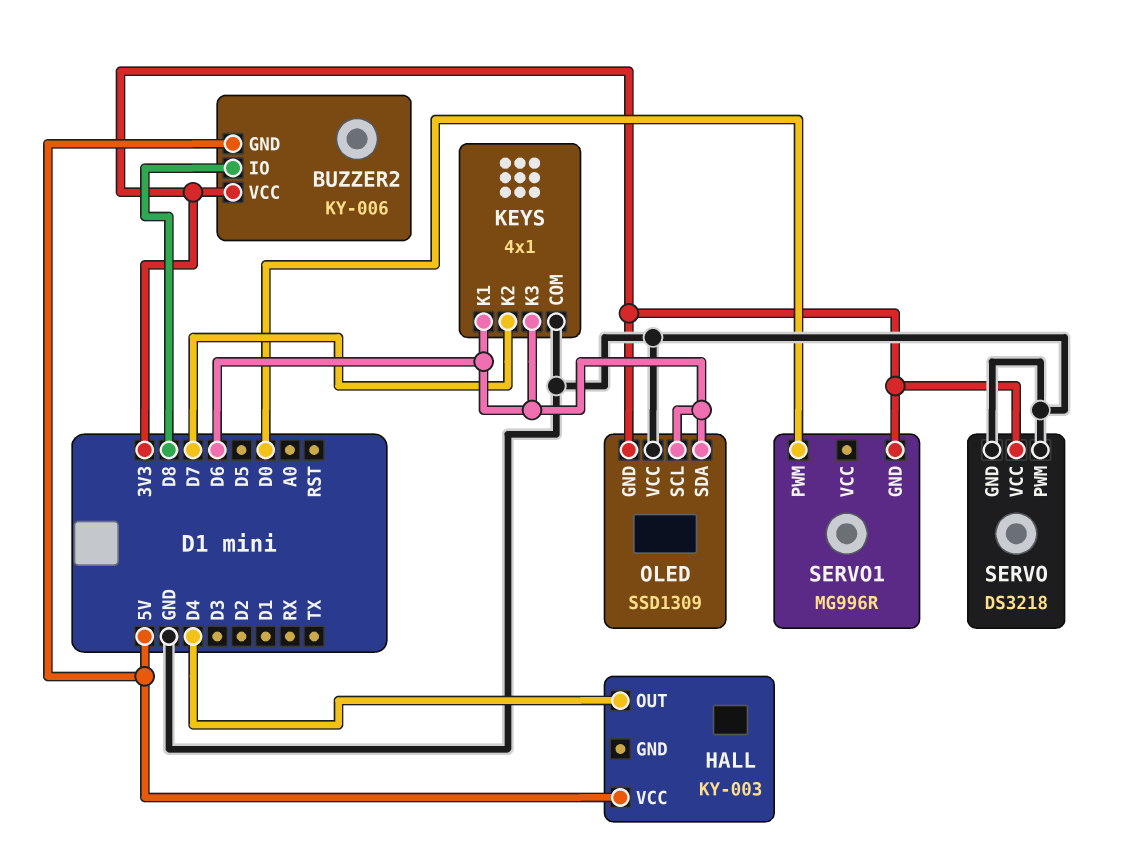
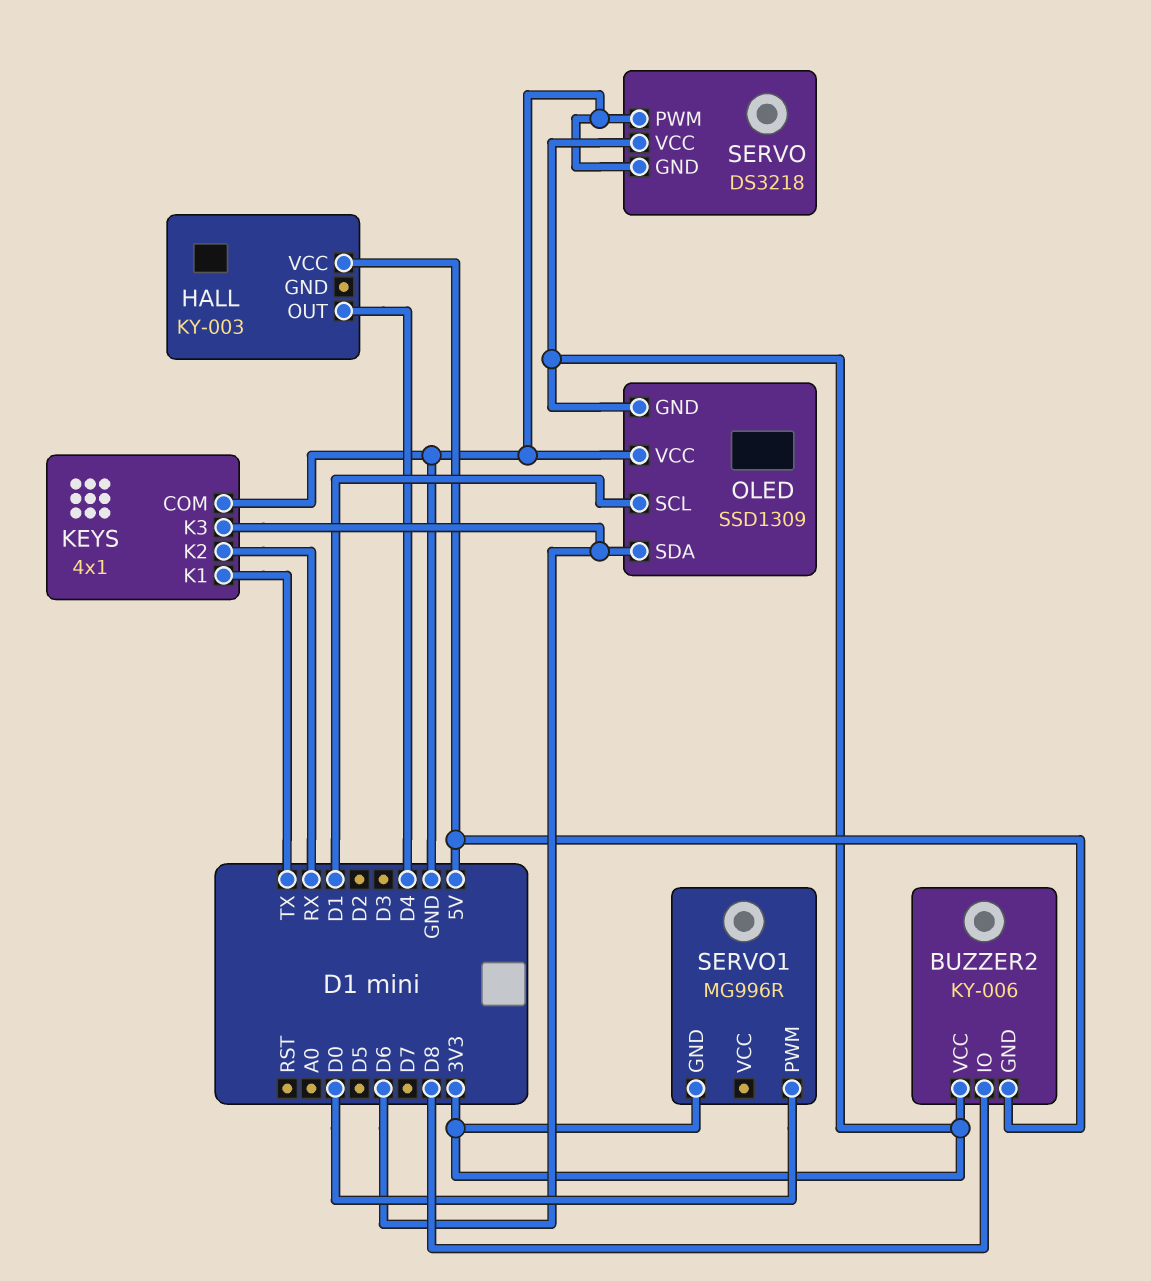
KEYS pin K1: D6 -> TX
KEYS pin K2: D7 -> RX
OLED pin SCL: D6 -> D1

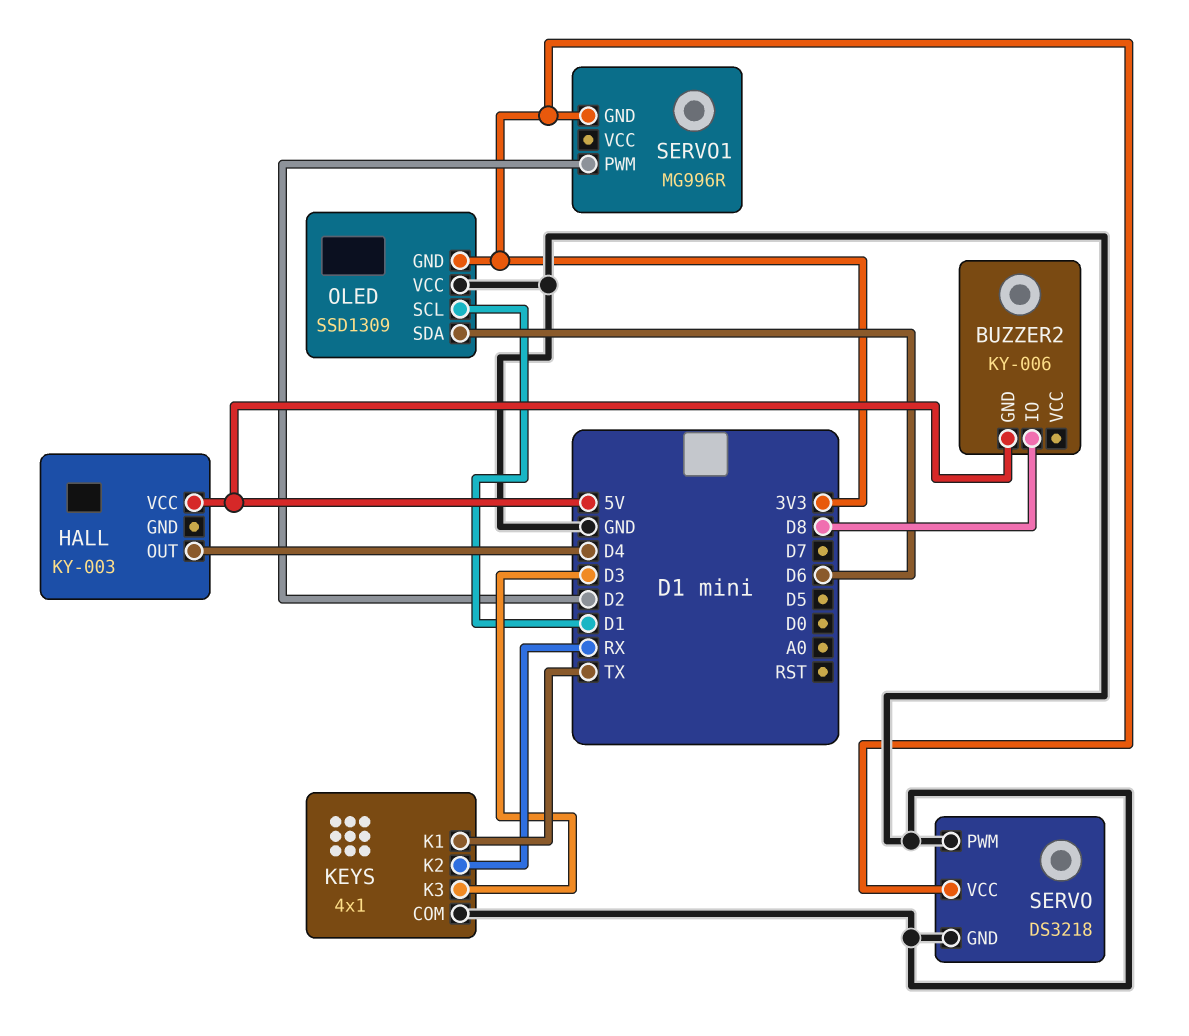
BUZZER2 pin VCC: 3V3 -> none
KEYS pin K3: D6 -> D3
SERVO1 pin PWM: D0 -> D2

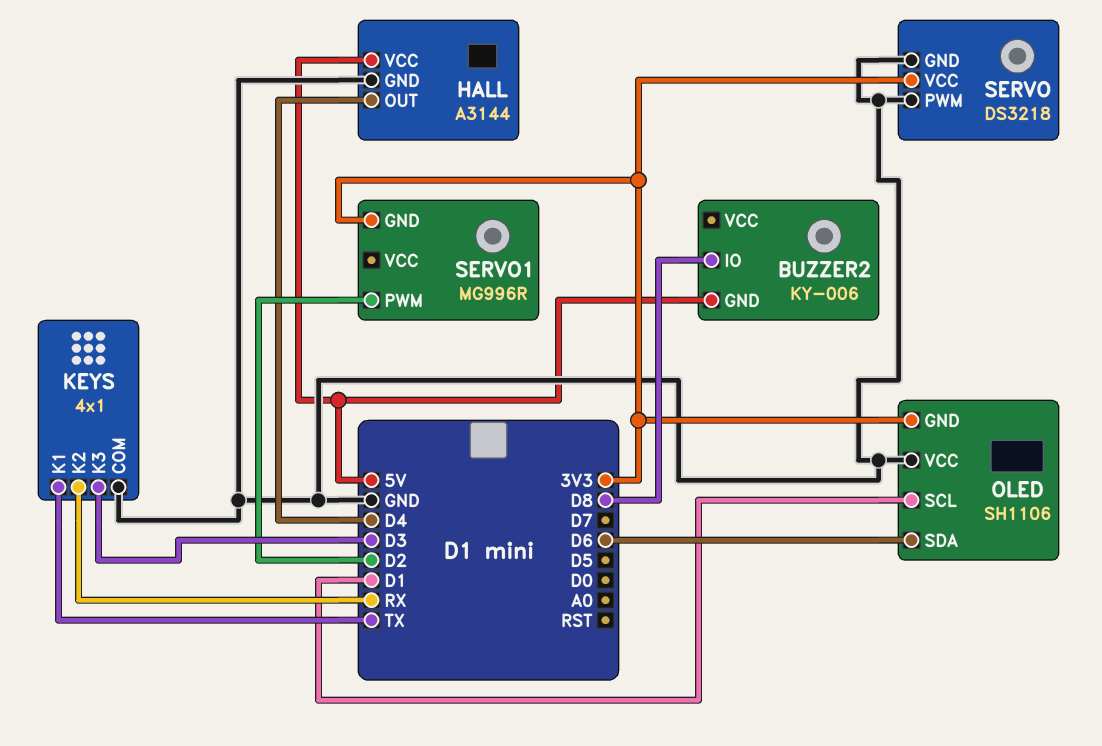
HALL: KY-003 -> A3144
HALL pin GND: none -> GND
OLED: SSD1309 -> SH1106

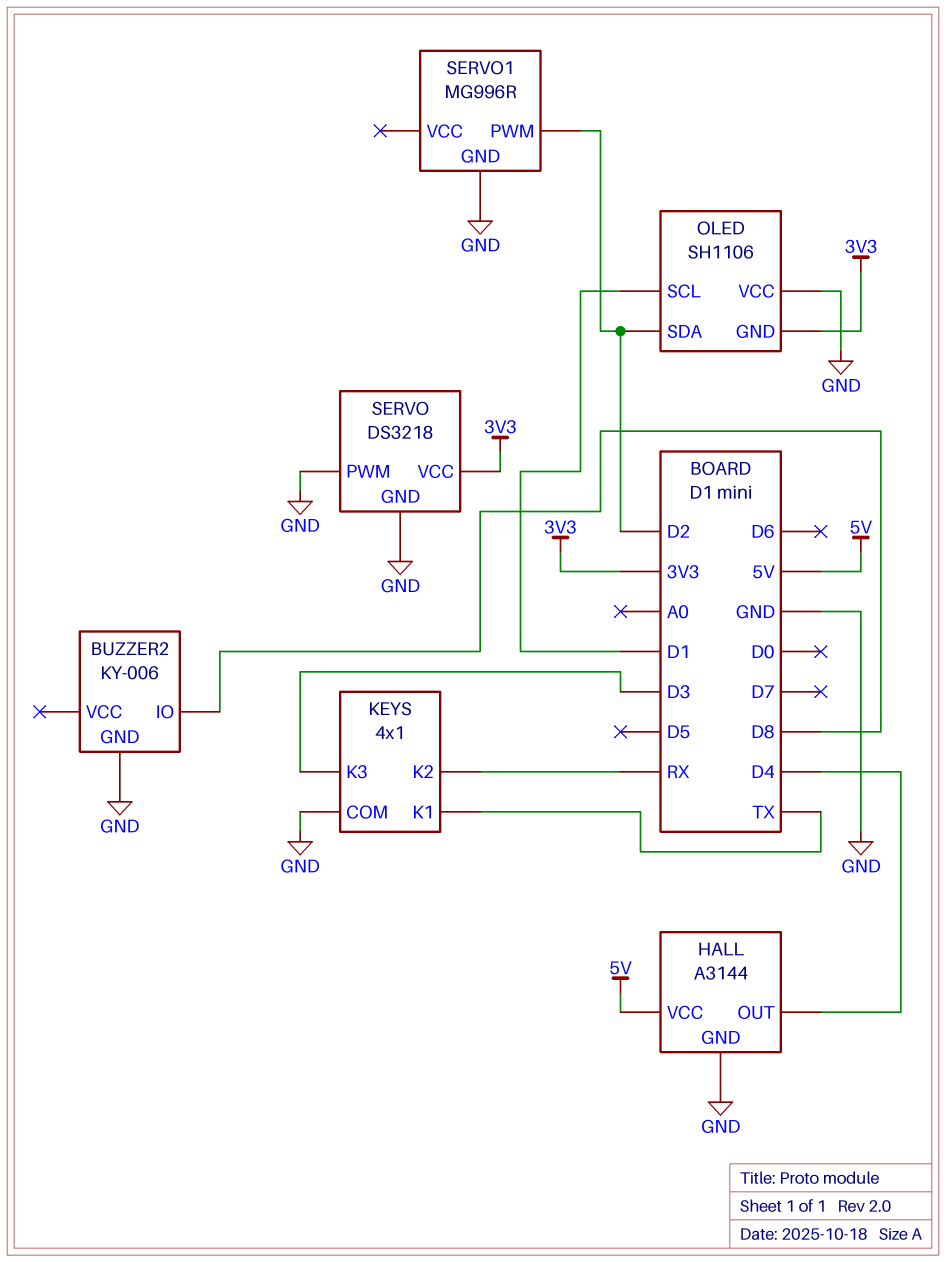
BUZZER2 pin GND: 5V -> GND
OLED pin SDA: D6 -> D2
SERVO1 pin GND: 3V3 -> GND

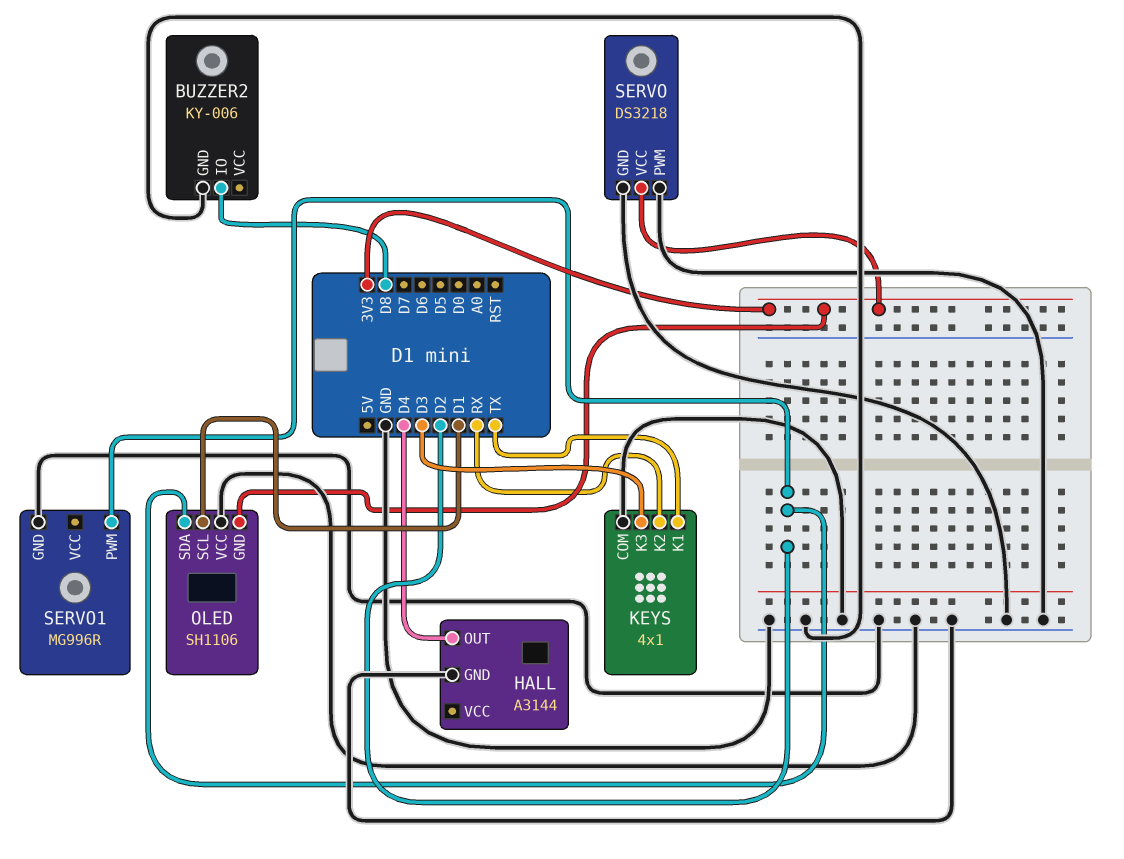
HALL pin VCC: 5V -> none

